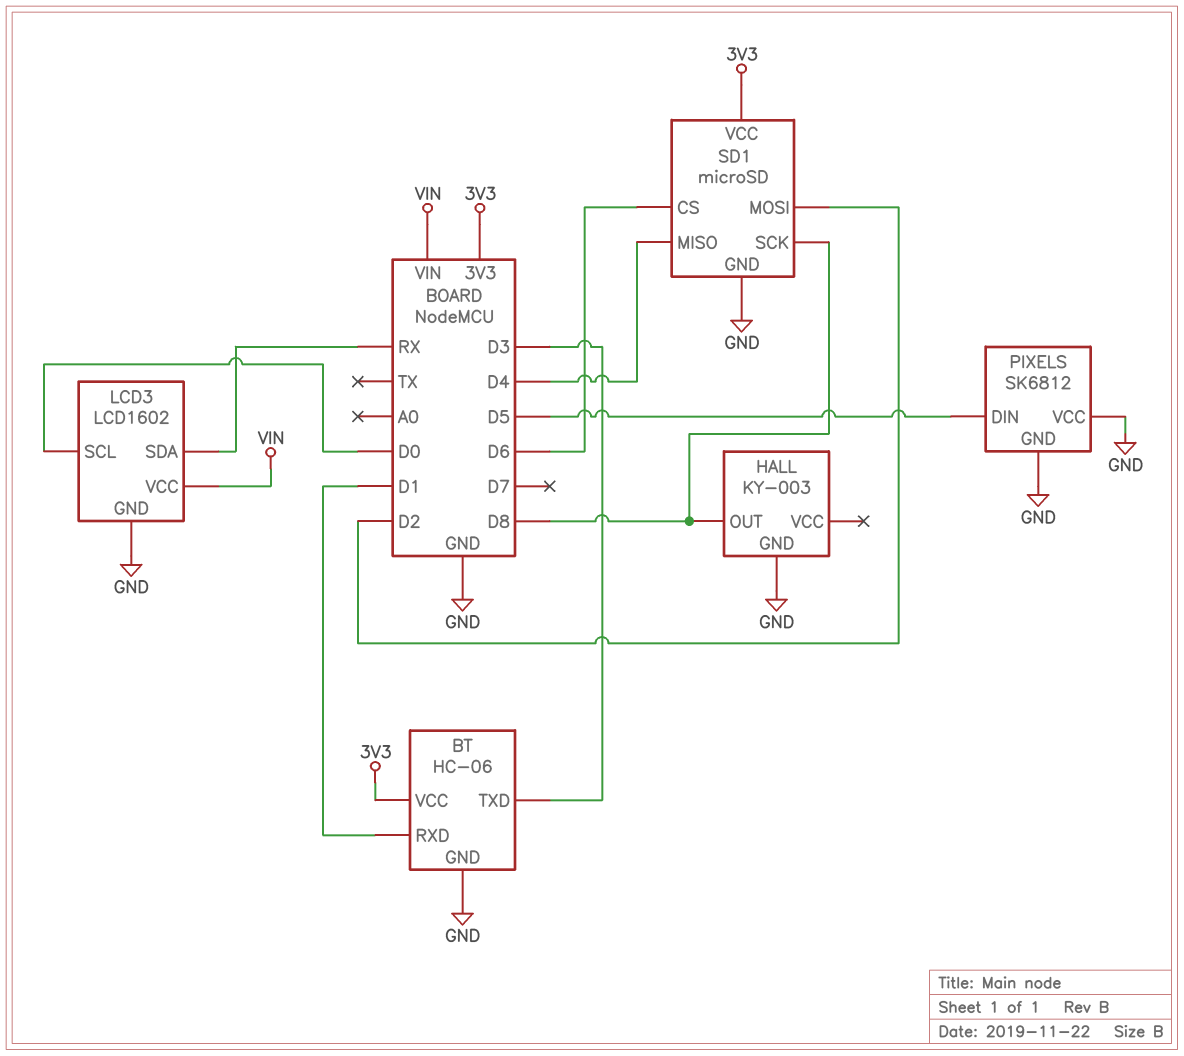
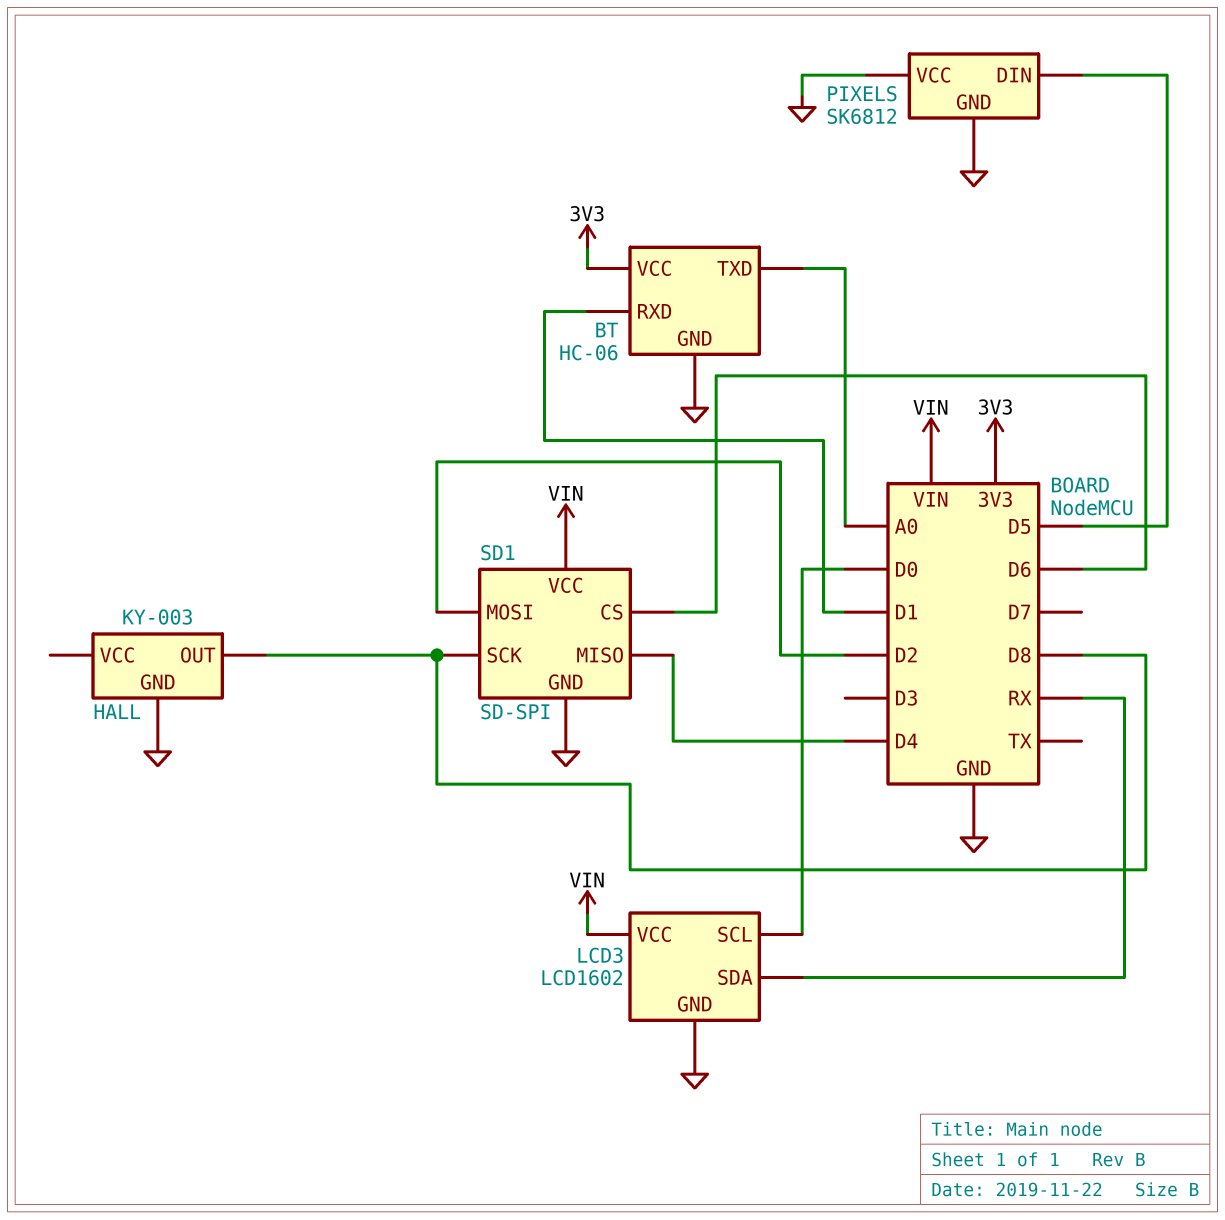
BT pin TXD: D3 -> A0
SD1: microSD -> SD-SPI
SD1 pin VCC: 3V3 -> VIN

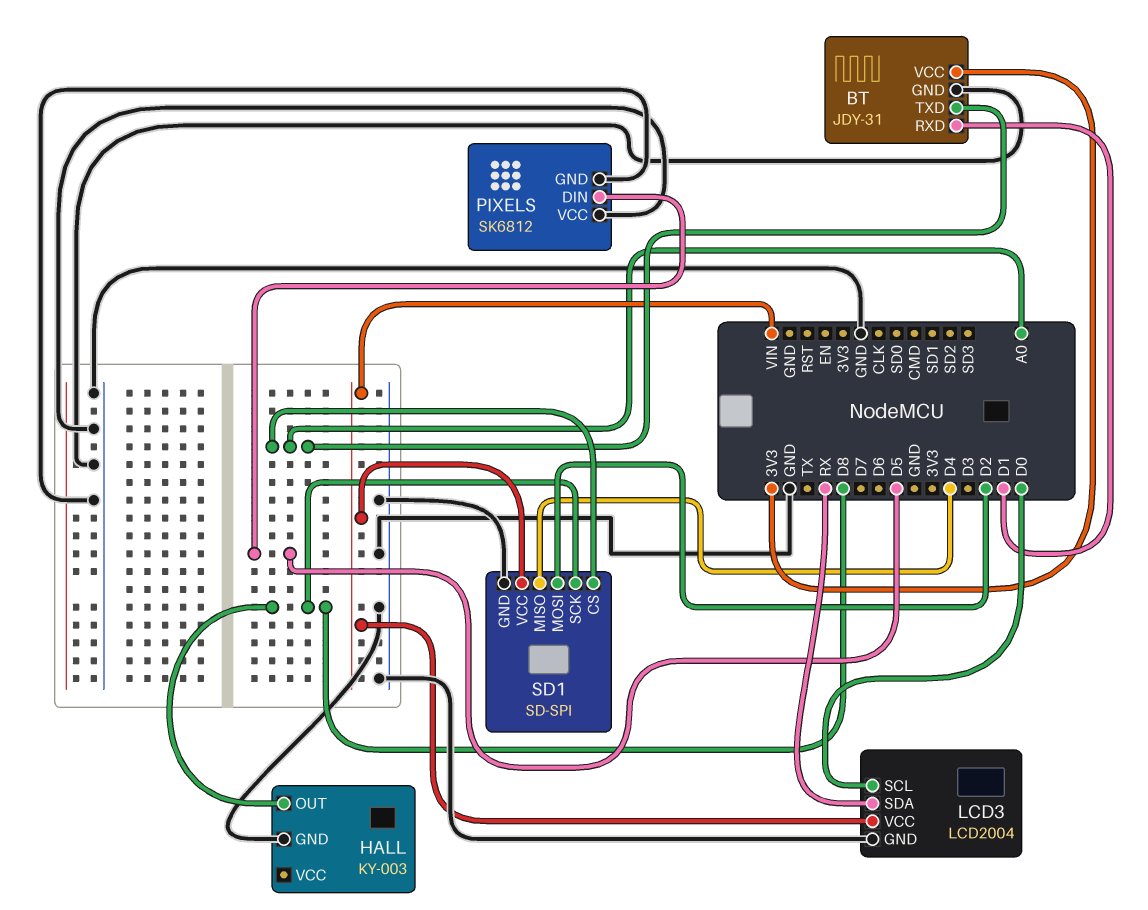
BT: HC-06 -> JDY-31
LCD3: LCD1602 -> LCD2004
SD1 pin CS: D6 -> A0

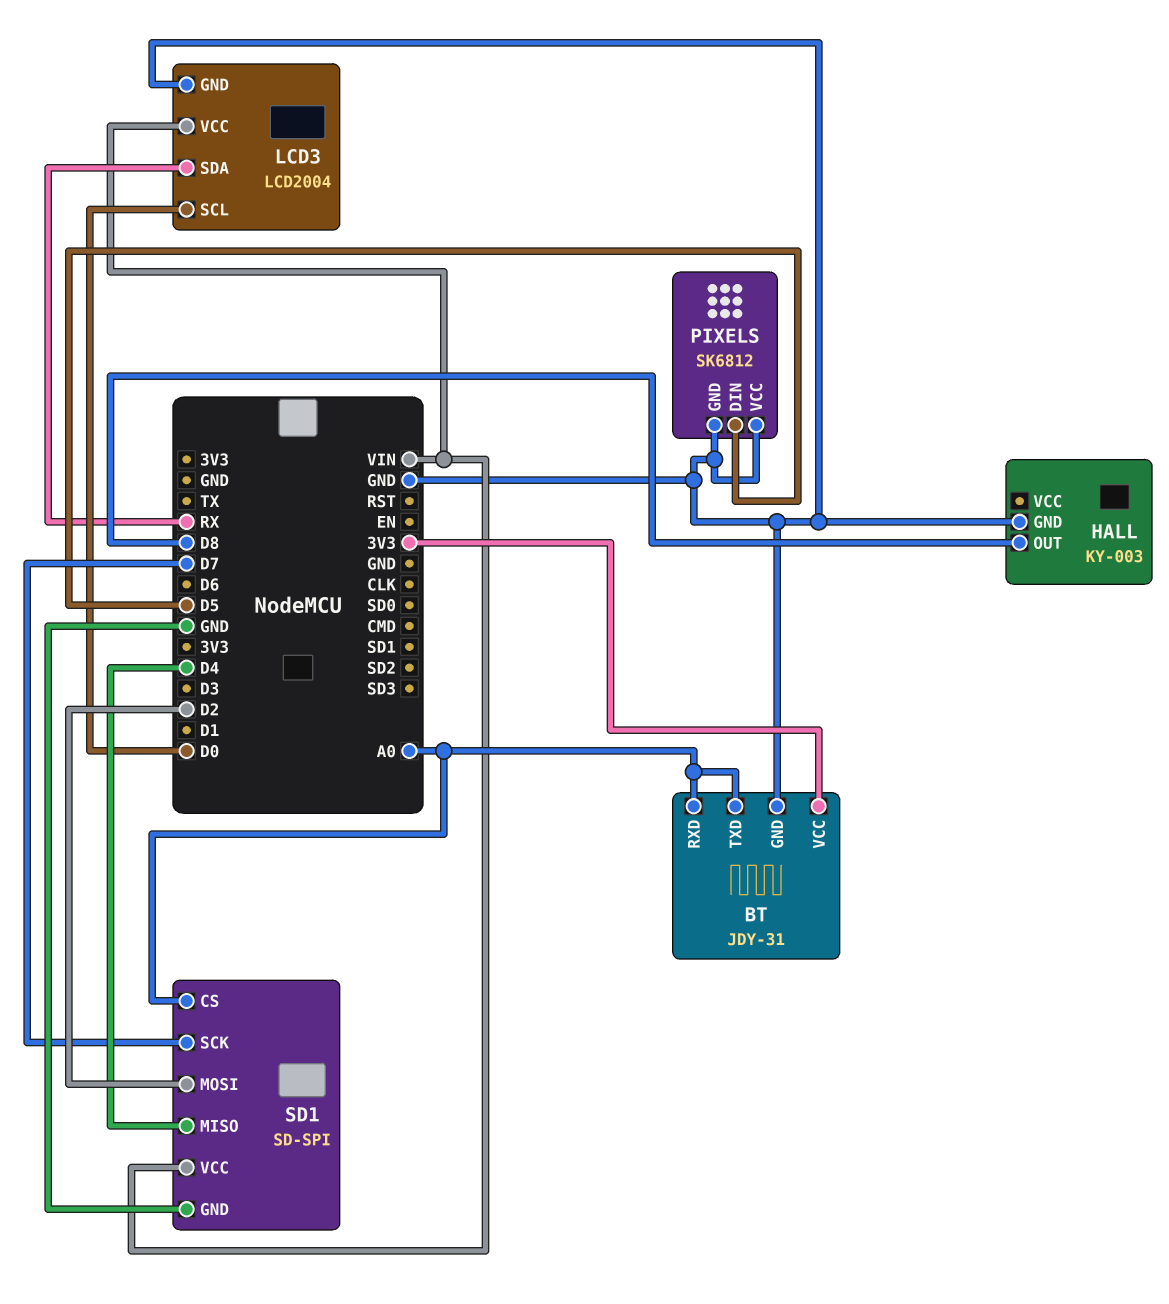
BT pin RXD: D1 -> A0
SD1 pin SCK: D8 -> D7

